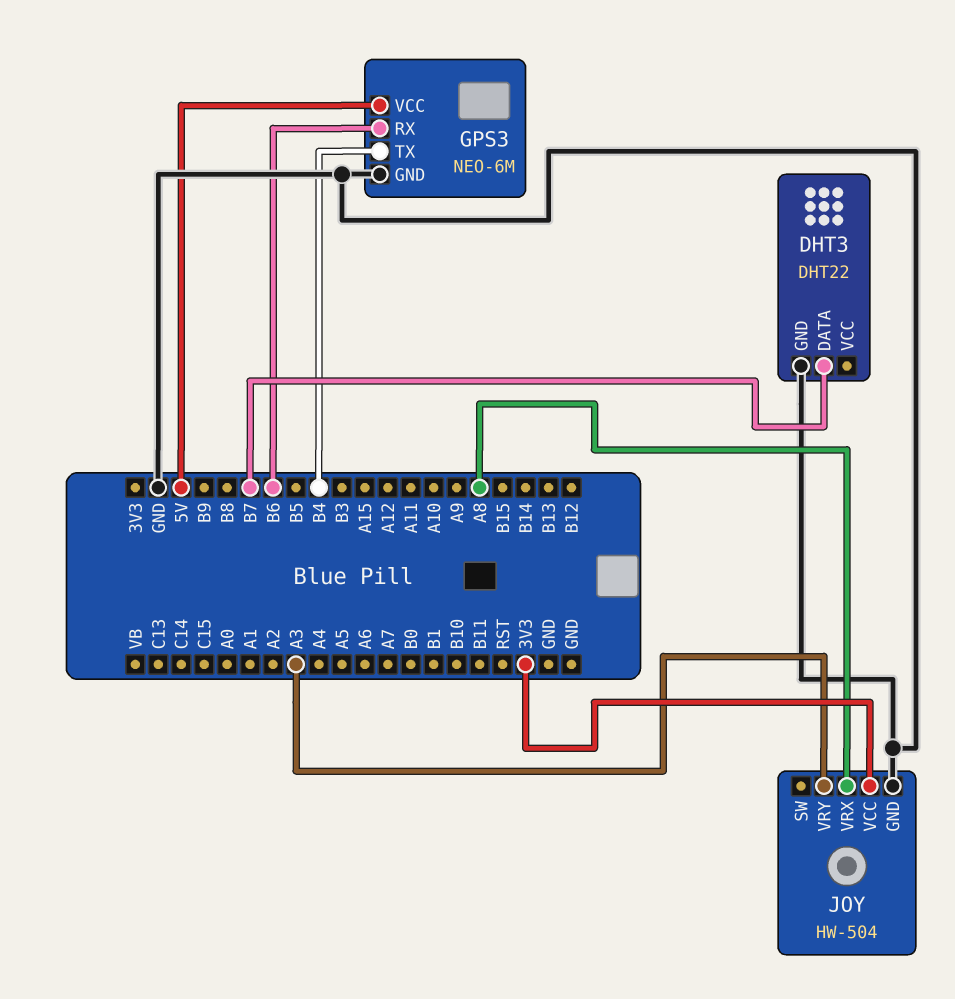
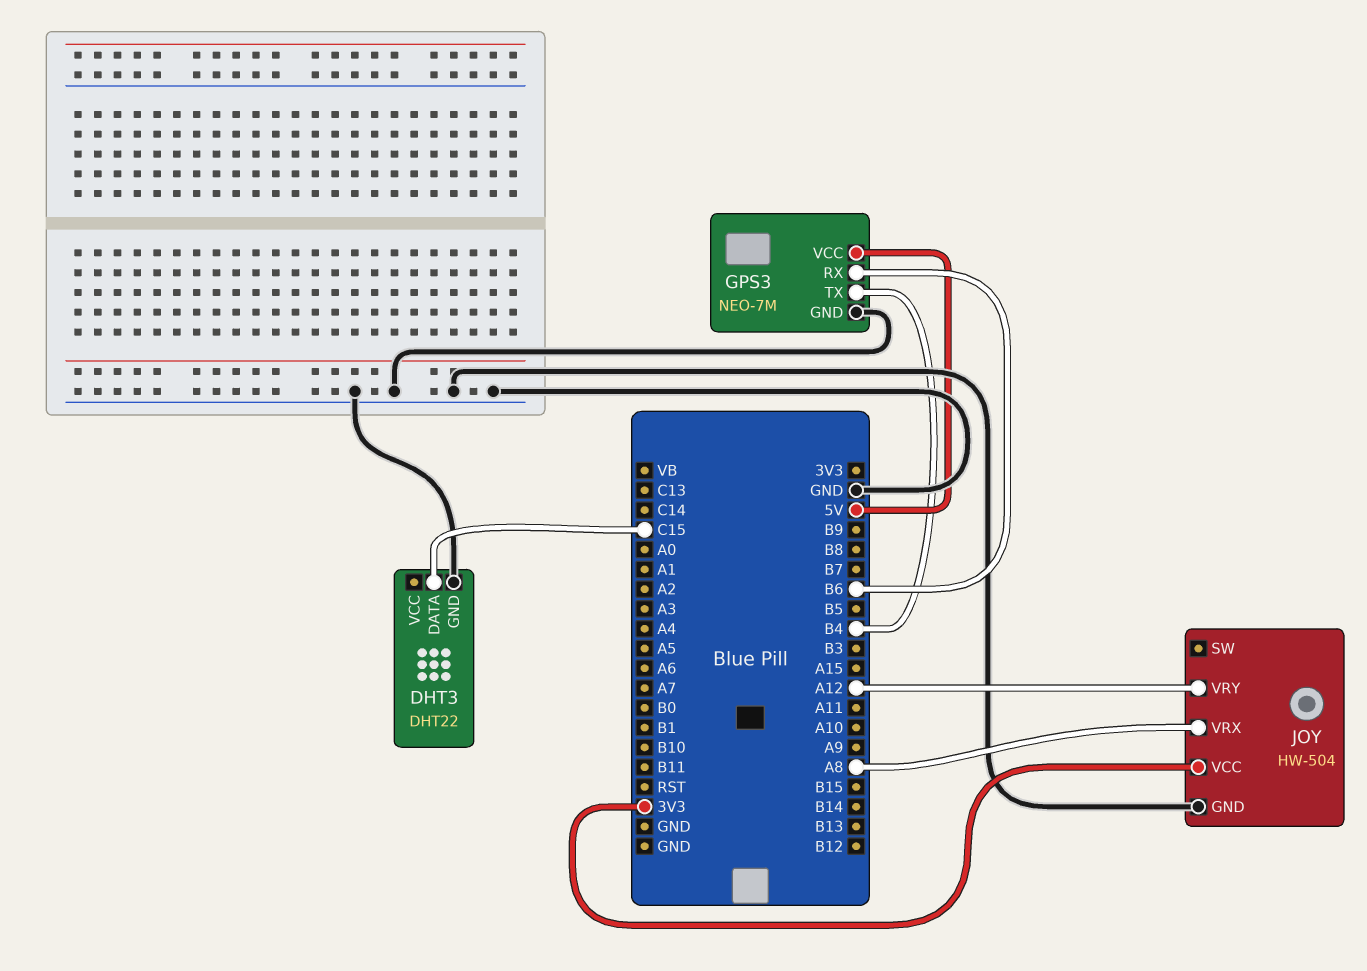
DHT3 pin DATA: B7 -> C15
GPS3: NEO-6M -> NEO-7M
JOY pin VRY: A3 -> A12

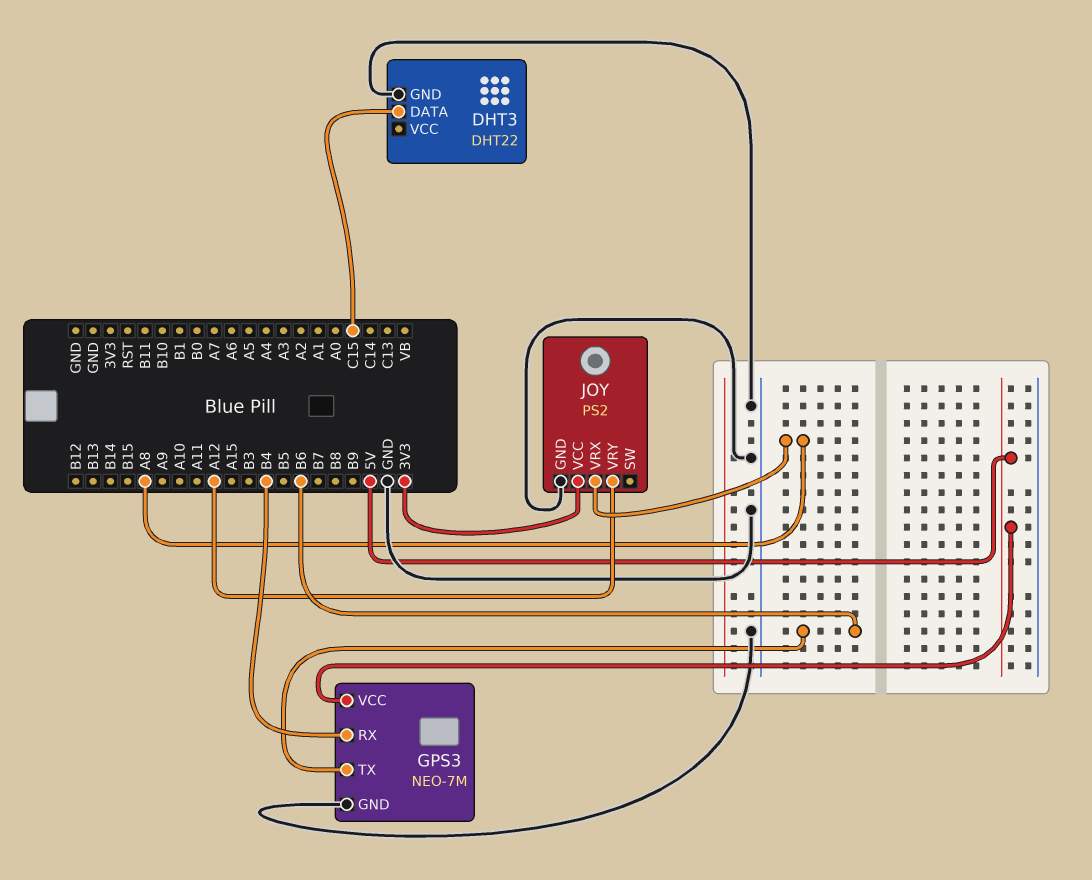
GPS3 pin RX: B6 -> B4
GPS3 pin TX: B4 -> B6
JOY: HW-504 -> PS2

